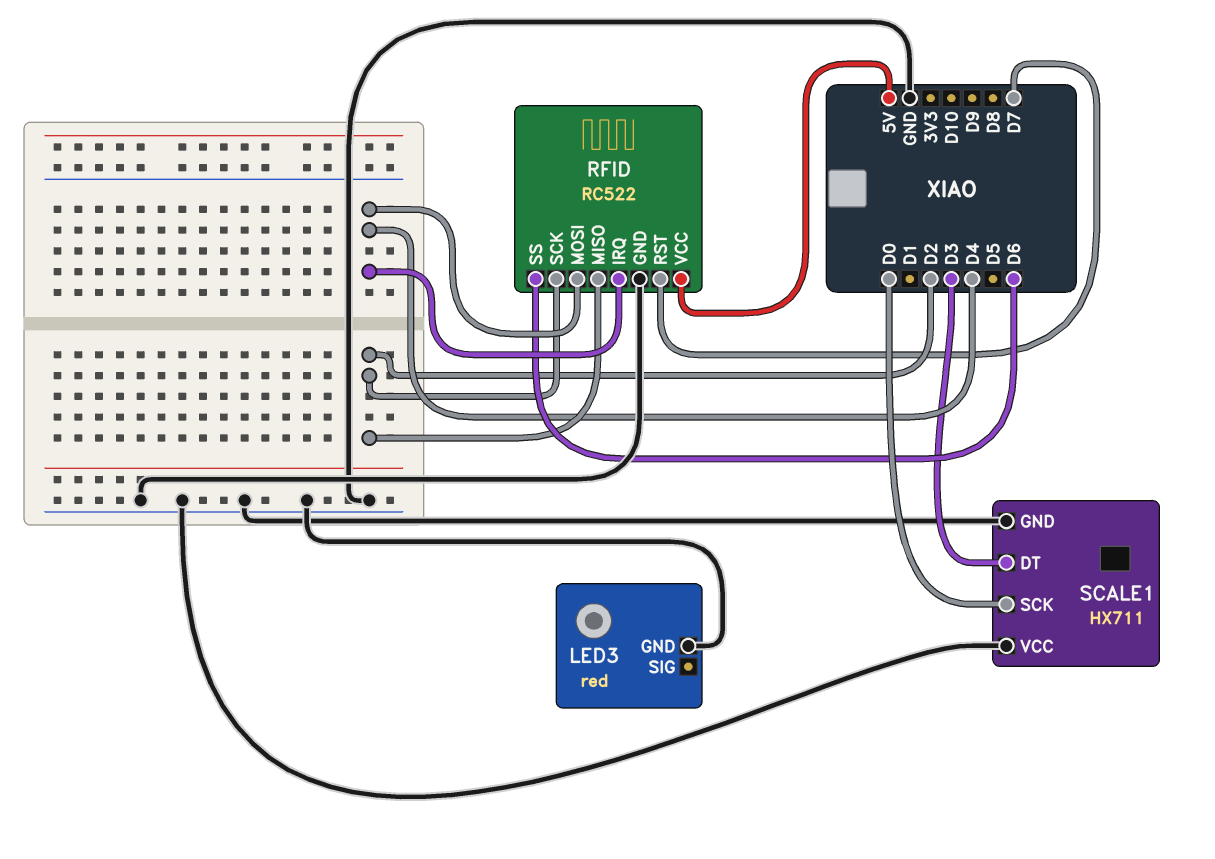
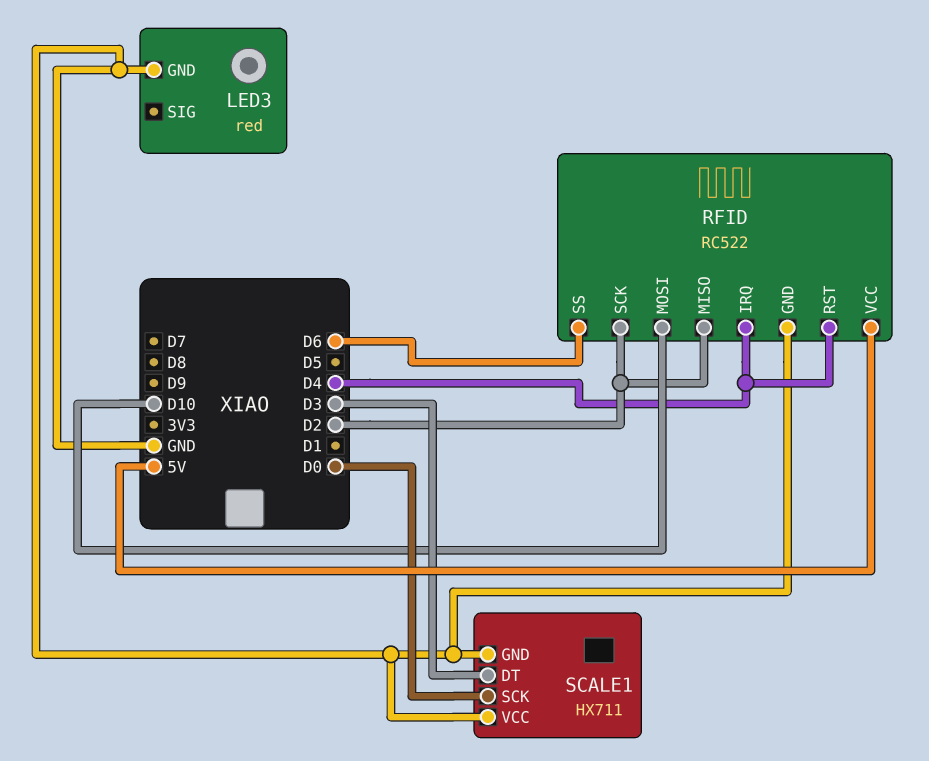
RFID pin MOSI: D4 -> D10
RFID pin RST: D7 -> D4

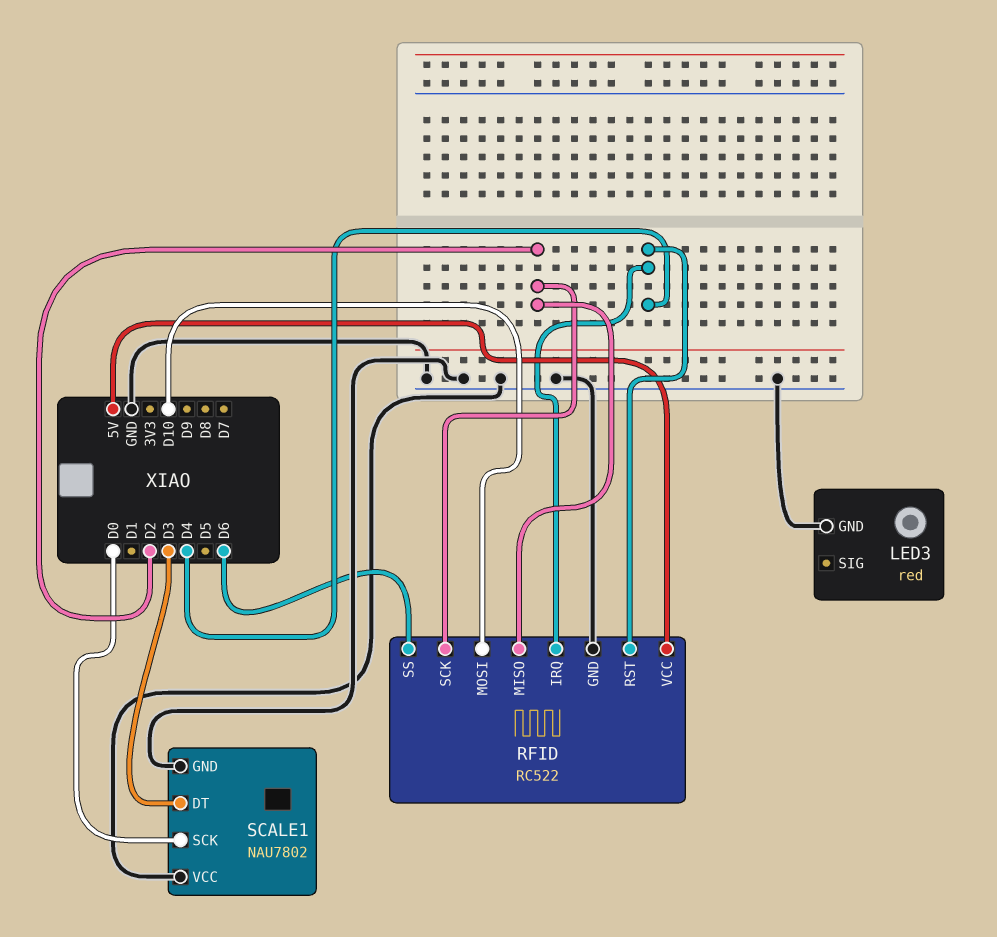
SCALE1: HX711 -> NAU7802

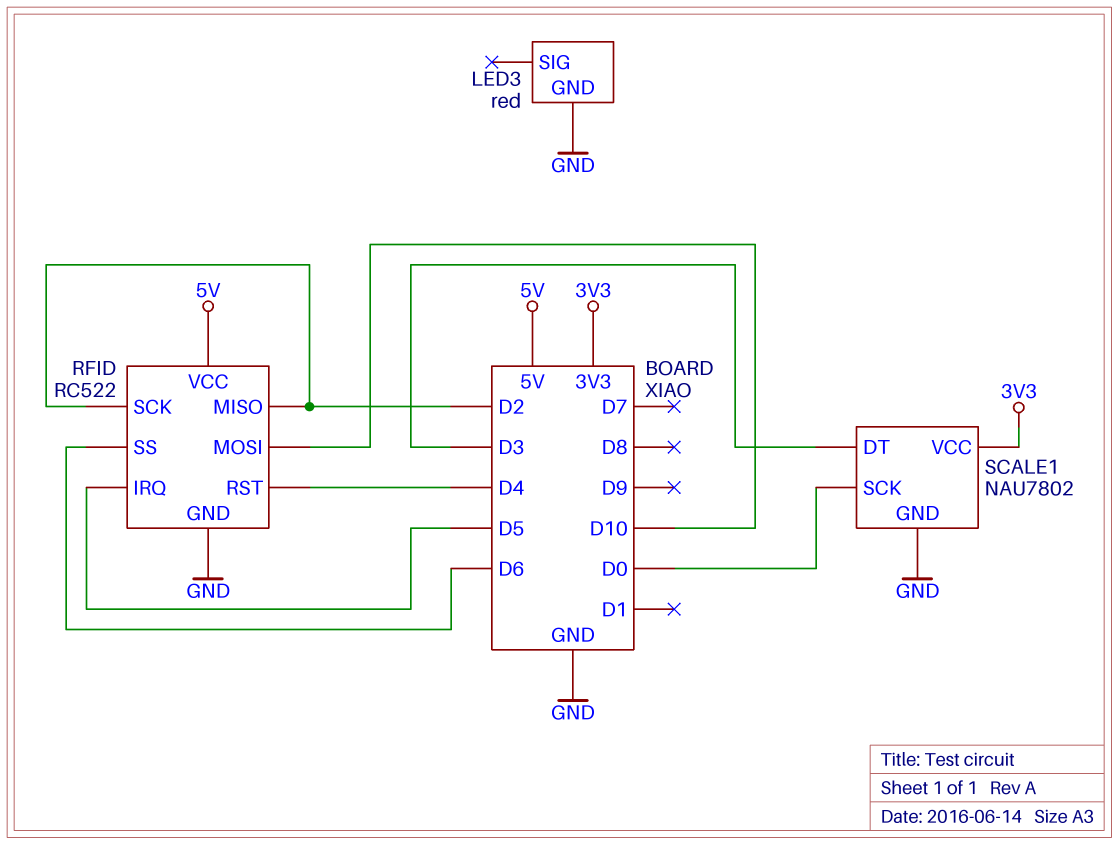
RFID pin IRQ: D4 -> D5
SCALE1 pin VCC: GND -> 3V3

